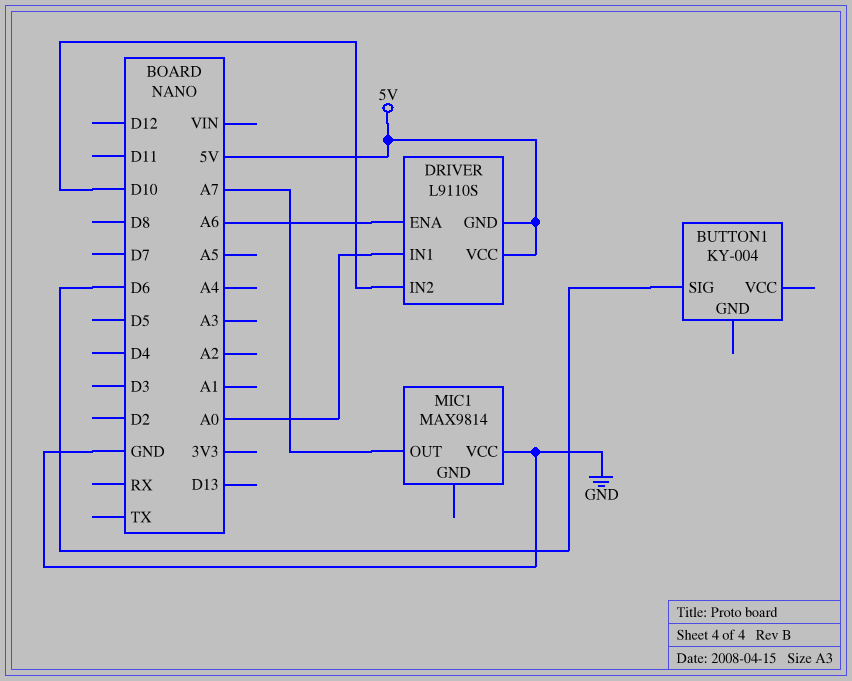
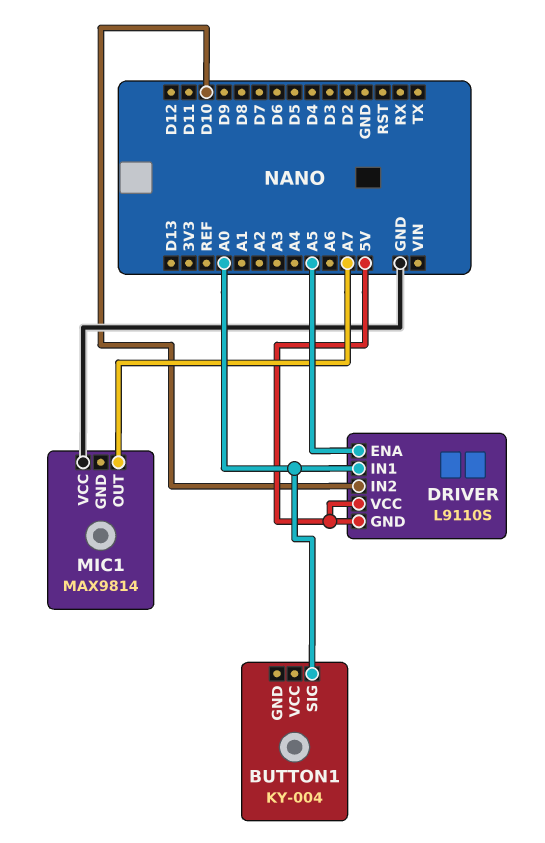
BUTTON1 pin SIG: D6 -> A0
DRIVER pin ENA: A6 -> A5

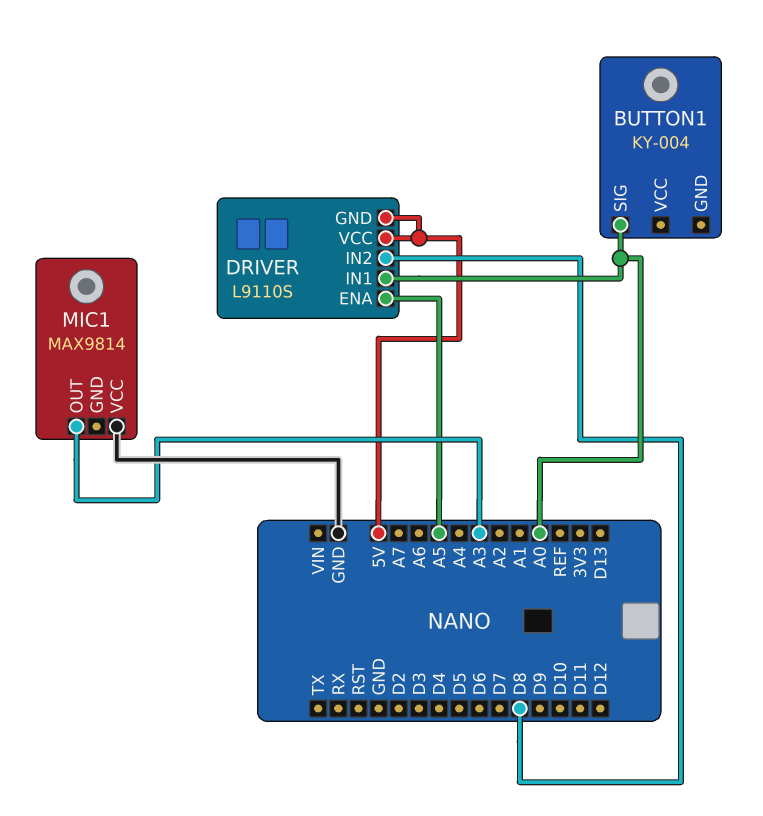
DRIVER pin IN2: D10 -> D8
MIC1 pin OUT: A7 -> A3

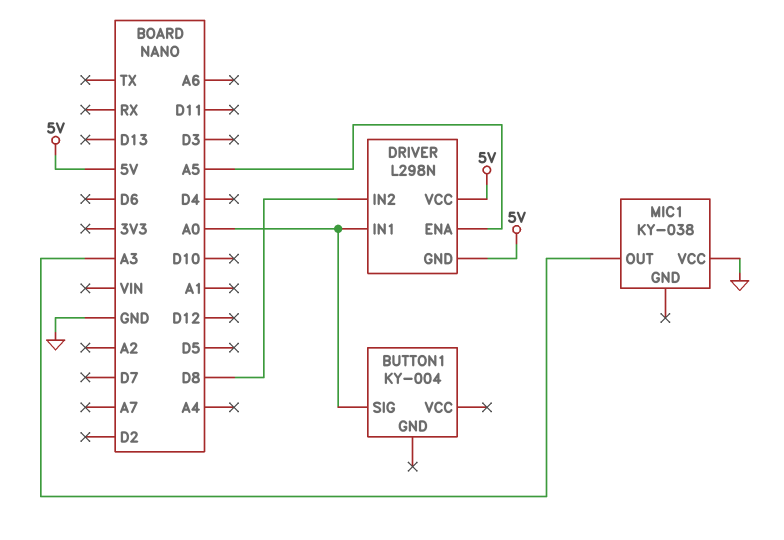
DRIVER: L9110S -> L298N
MIC1: MAX9814 -> KY-038

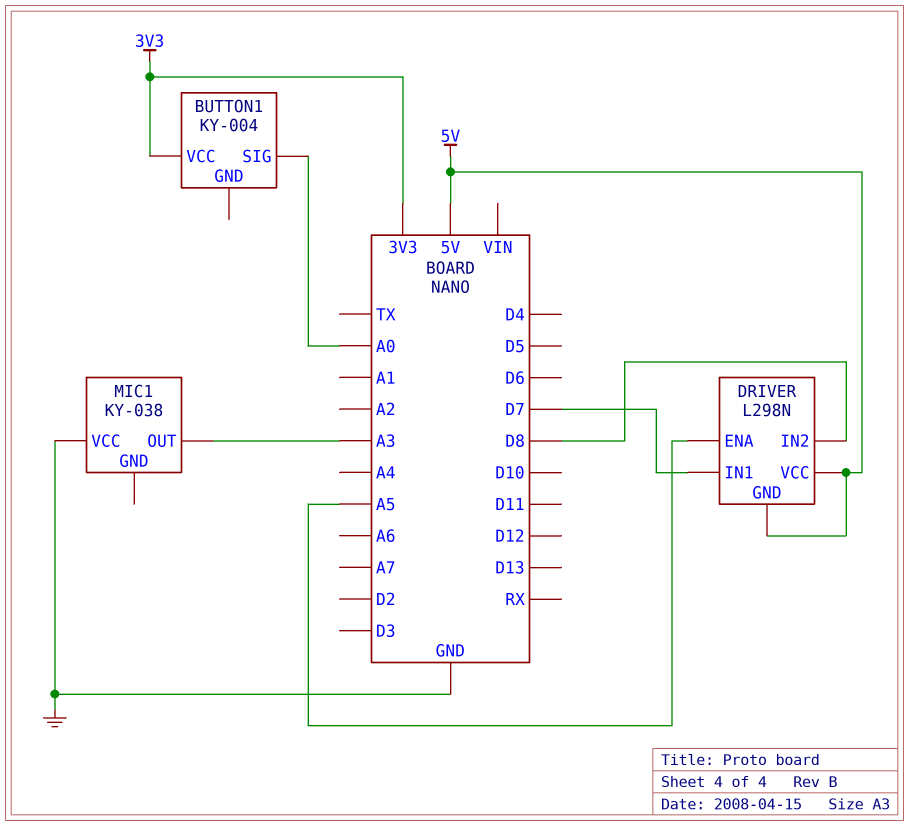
BUTTON1 pin VCC: none -> 3V3
DRIVER pin IN1: A0 -> D7

